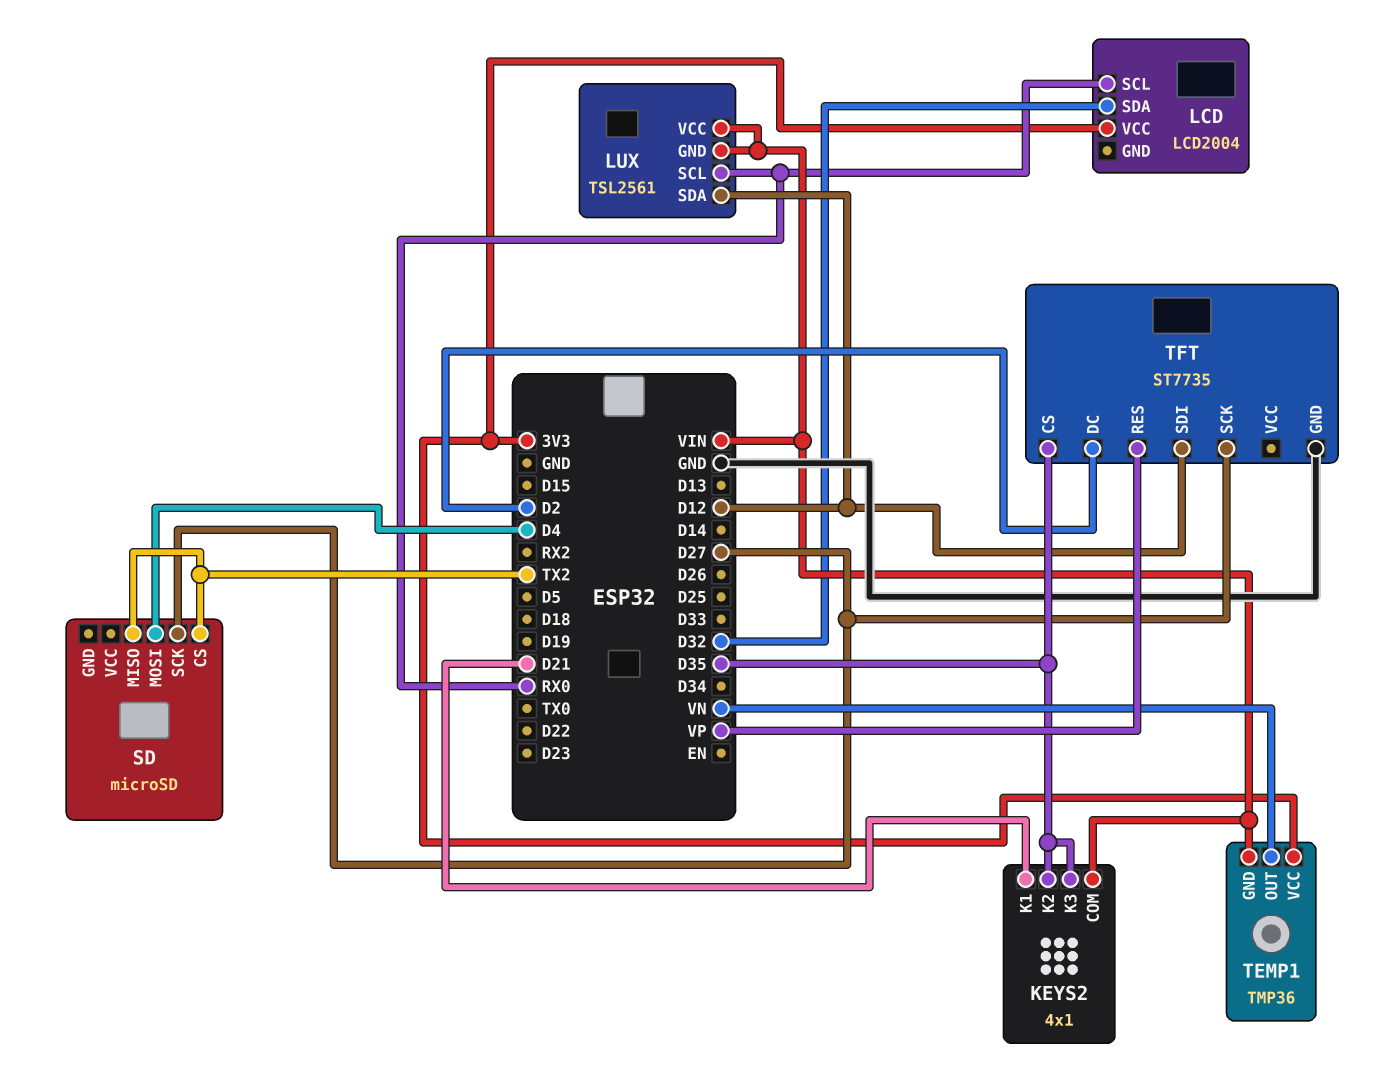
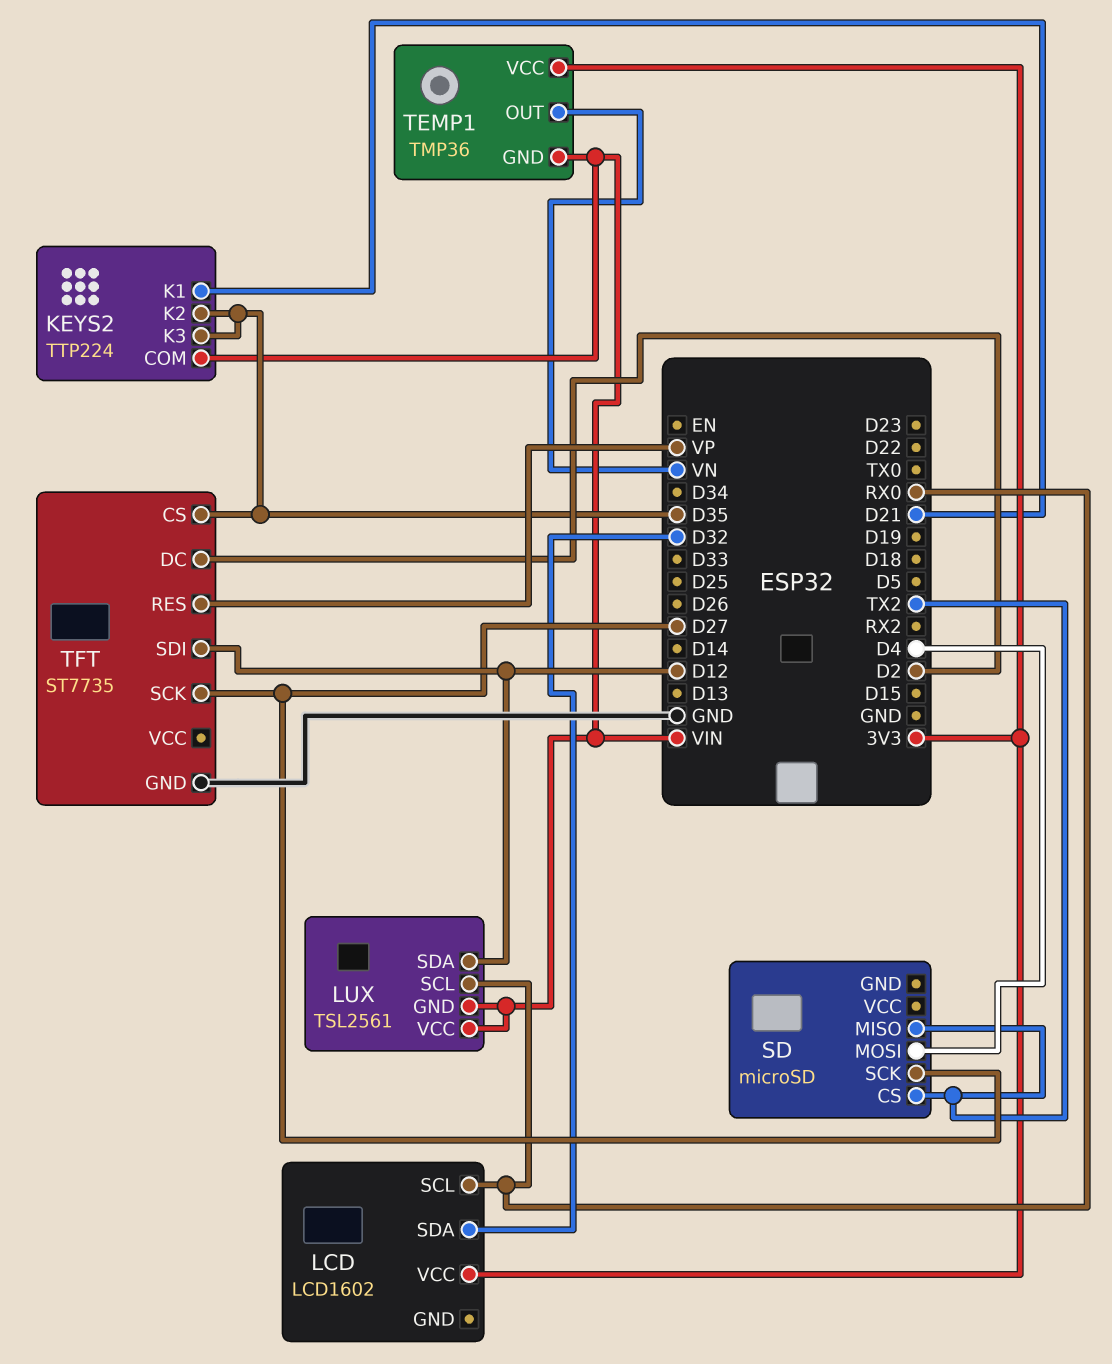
KEYS2: 4x1 -> TTP224
LCD: LCD2004 -> LCD1602

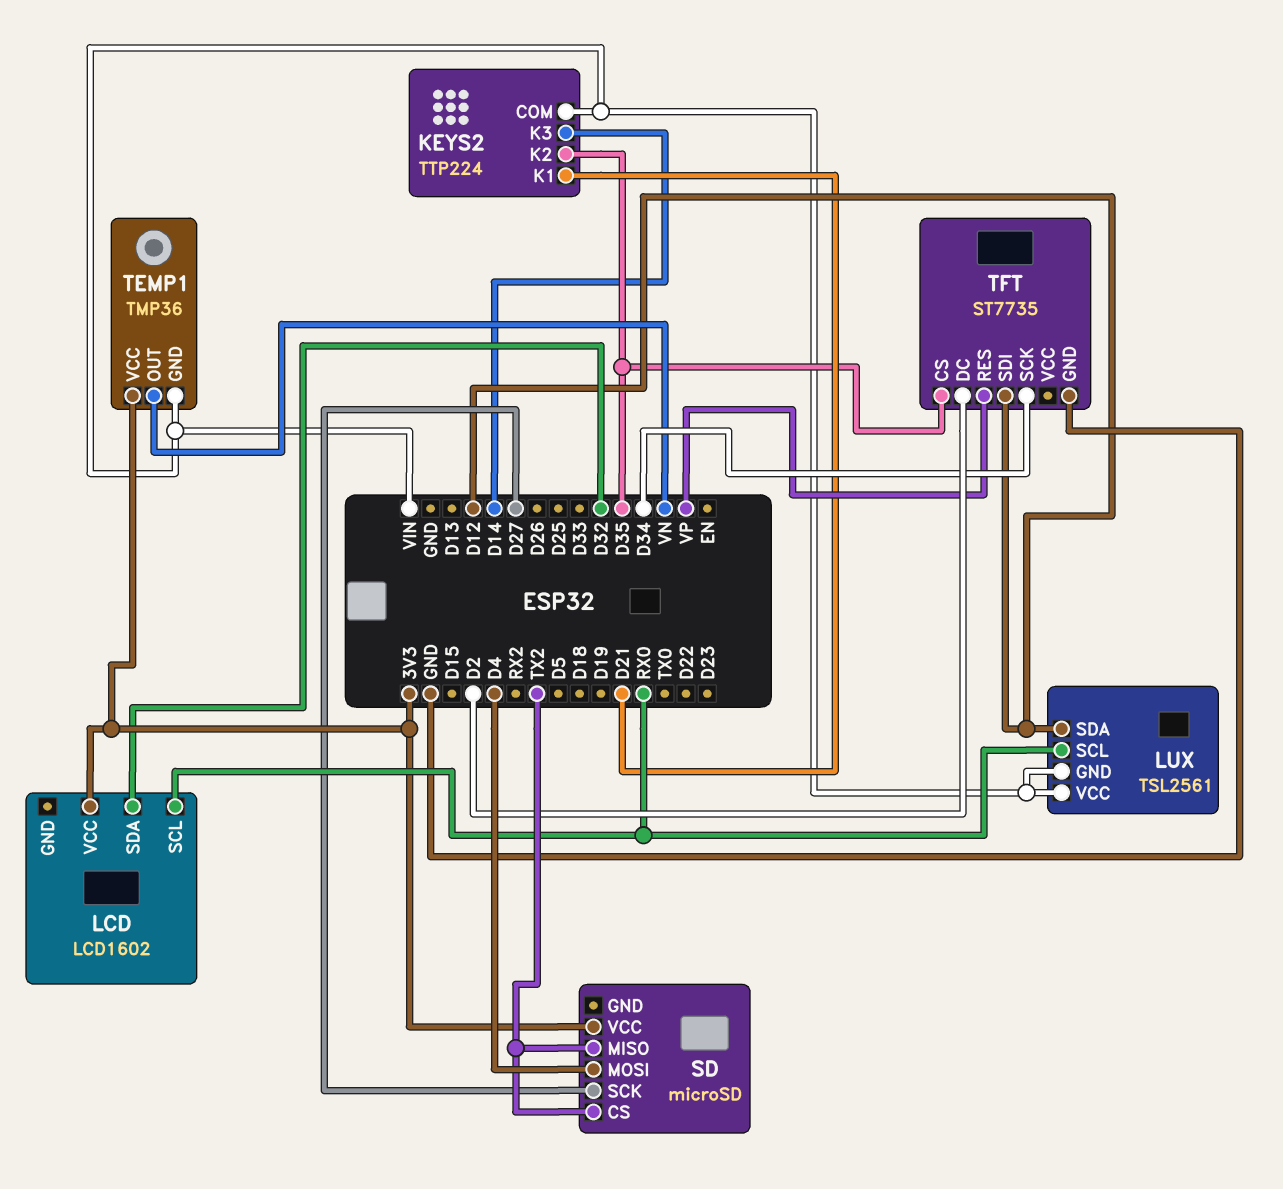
KEYS2 pin K3: D35 -> D14
SD pin VCC: none -> 3V3
TFT pin SCK: D27 -> D34

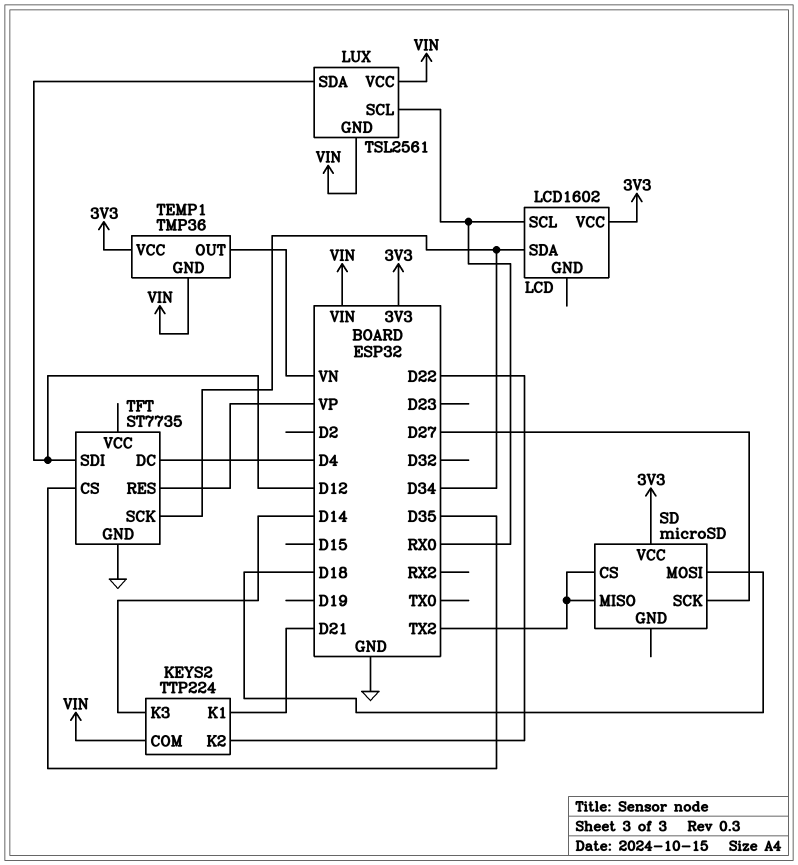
KEYS2 pin K2: D35 -> D22
LCD pin SDA: D32 -> D34
SD pin MOSI: D4 -> D18
TFT pin DC: D2 -> D4

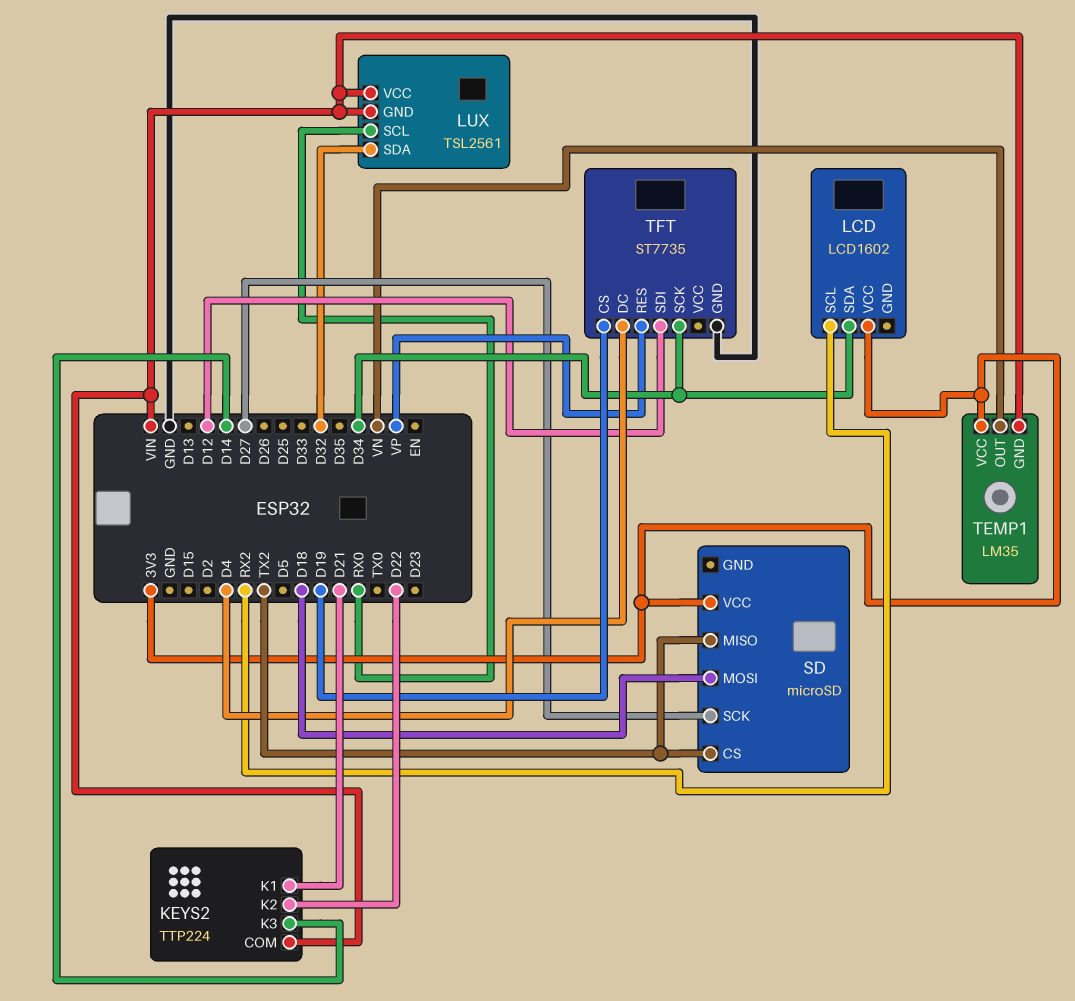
LCD pin SCL: RX0 -> RX2
LUX pin SDA: D12 -> D32
TEMP1: TMP36 -> LM35
TFT pin CS: D35 -> D19

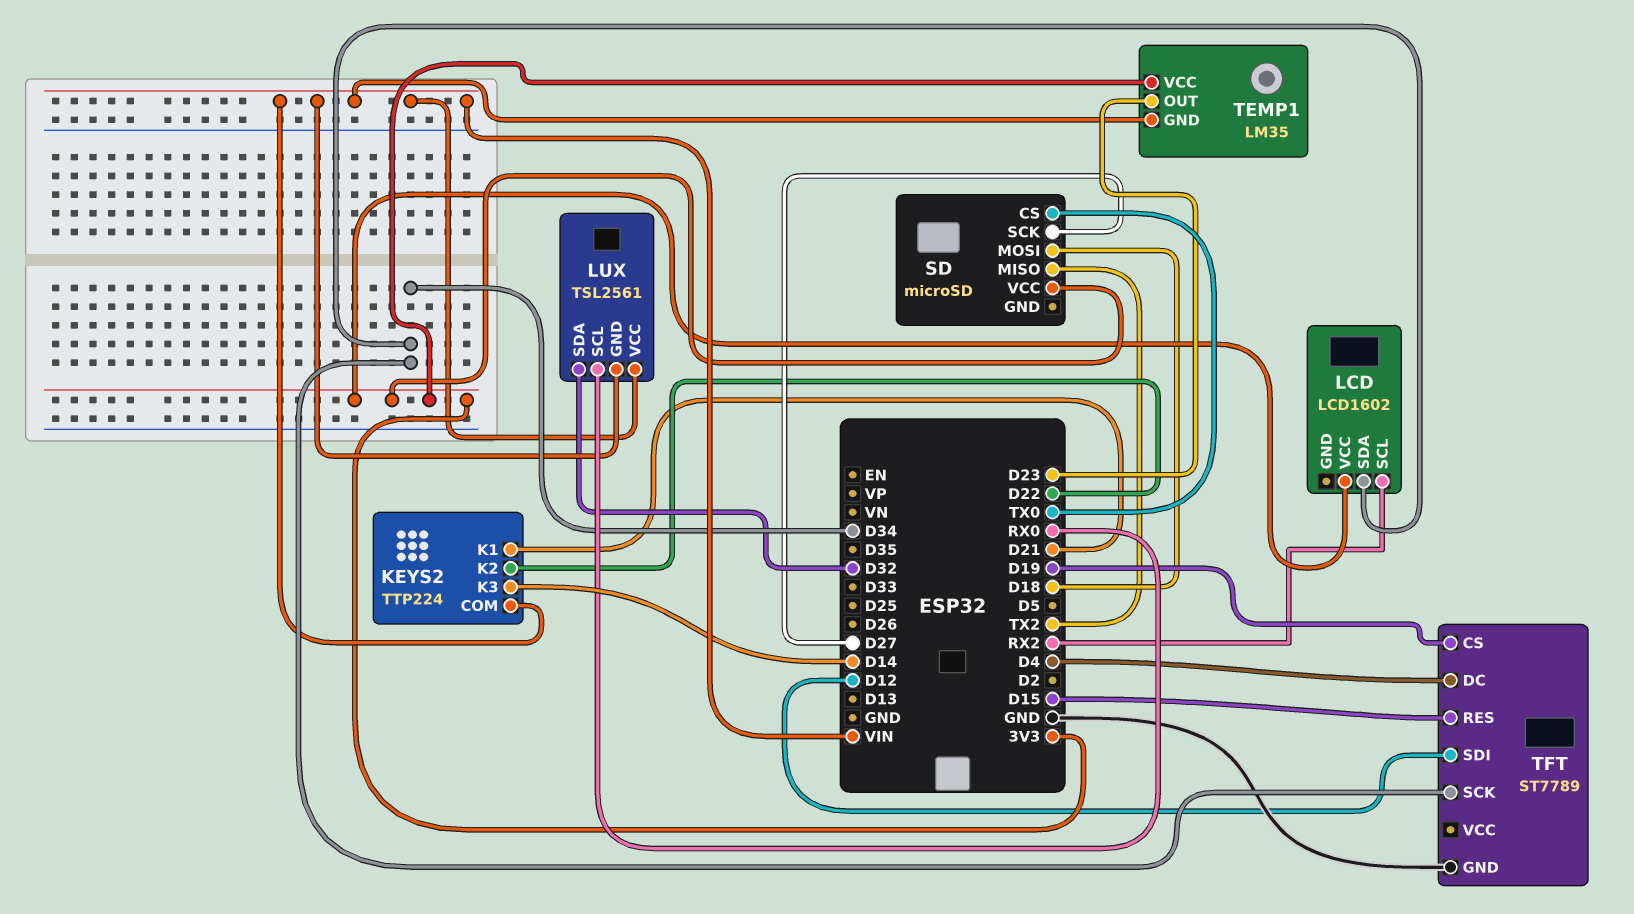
SD pin CS: TX2 -> TX0
TEMP1 pin OUT: VN -> D23
TFT: ST7735 -> ST7789
TFT pin RES: VP -> D15

